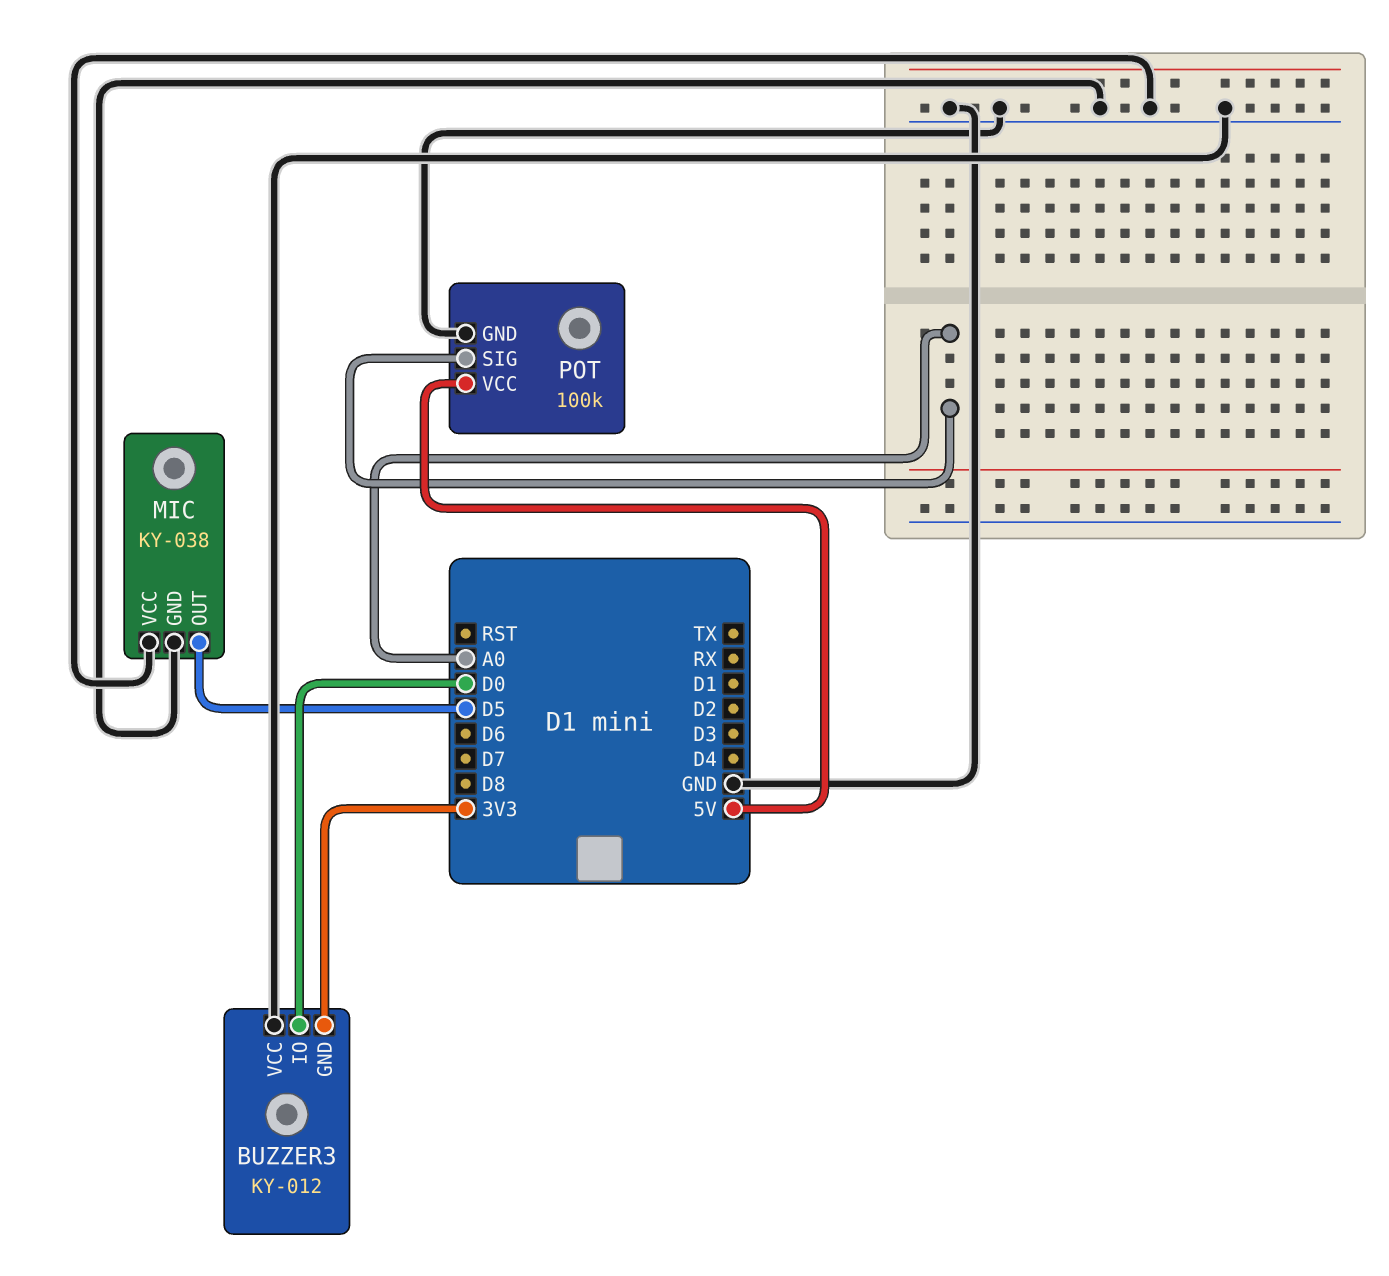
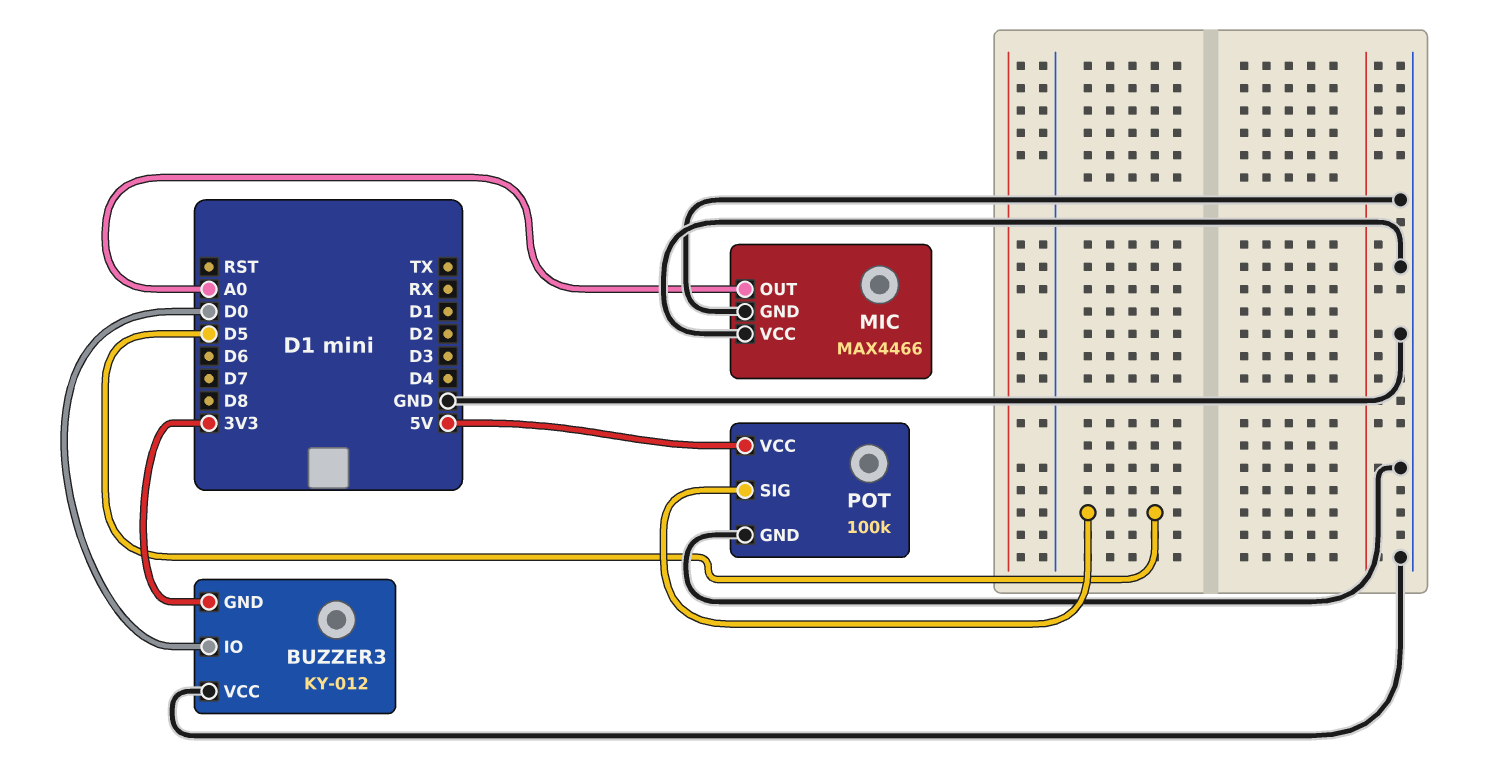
MIC: KY-038 -> MAX4466
MIC pin OUT: D5 -> A0
POT pin SIG: A0 -> D5

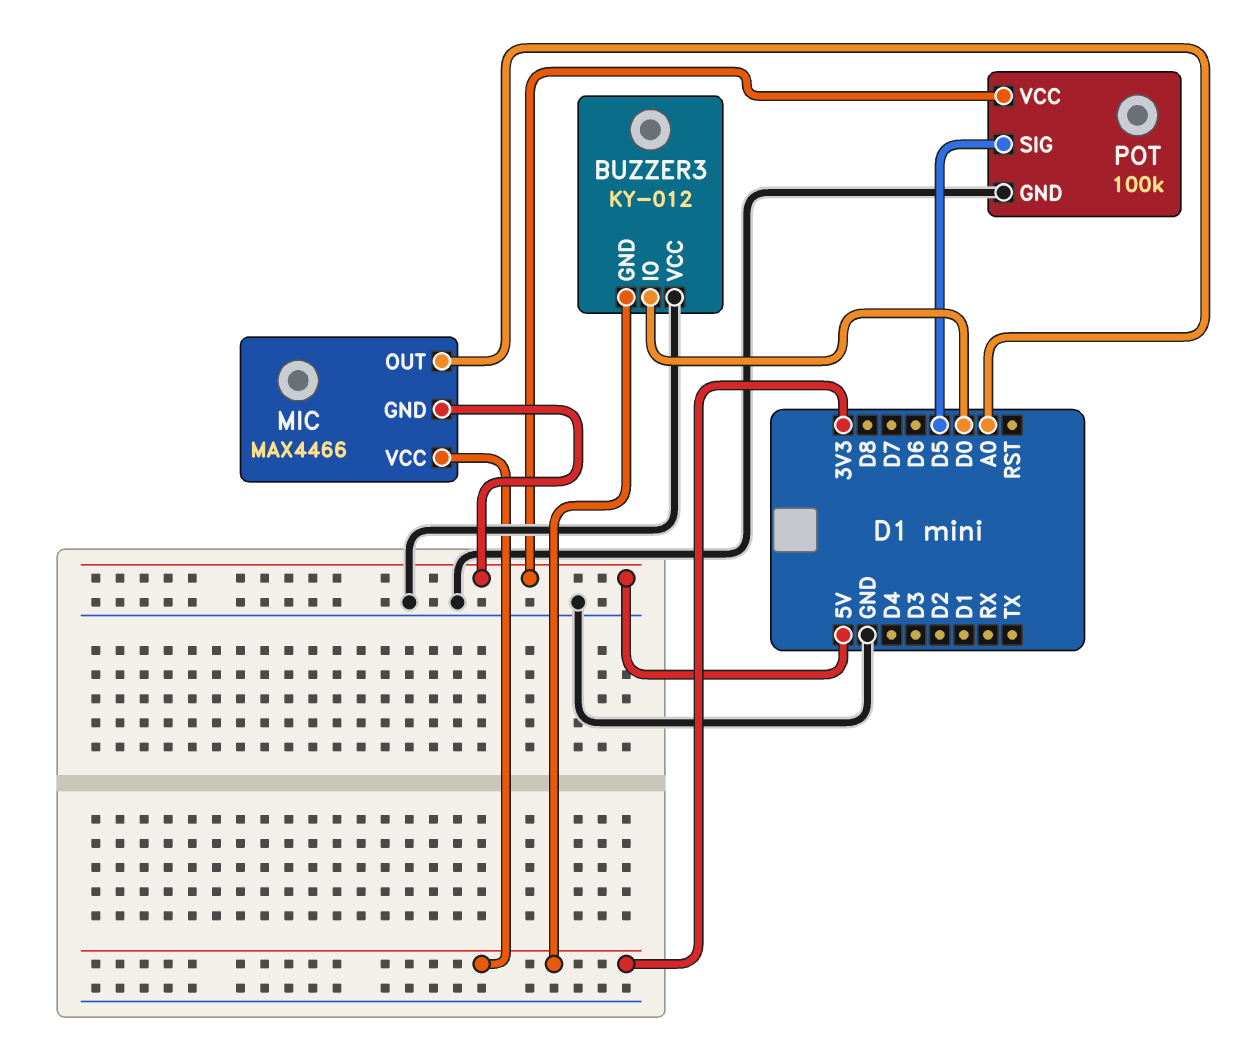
MIC pin GND: GND -> 5V
MIC pin VCC: GND -> 3V3

